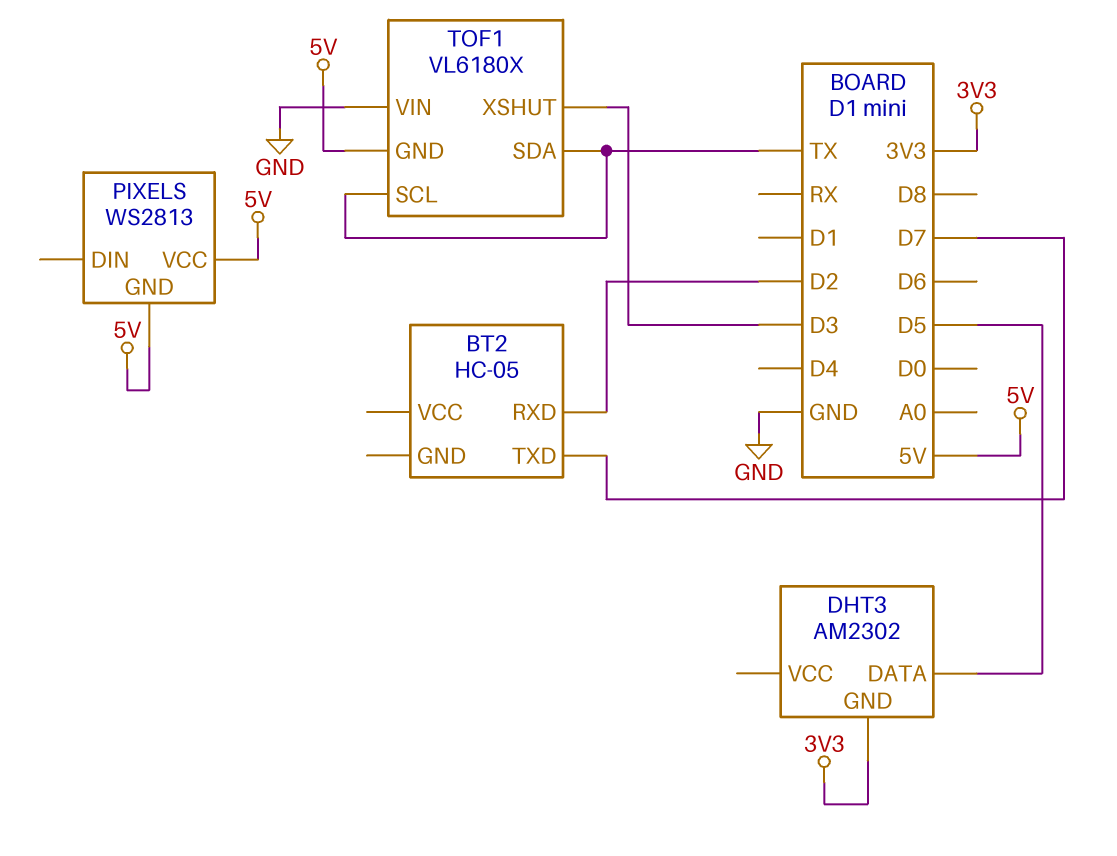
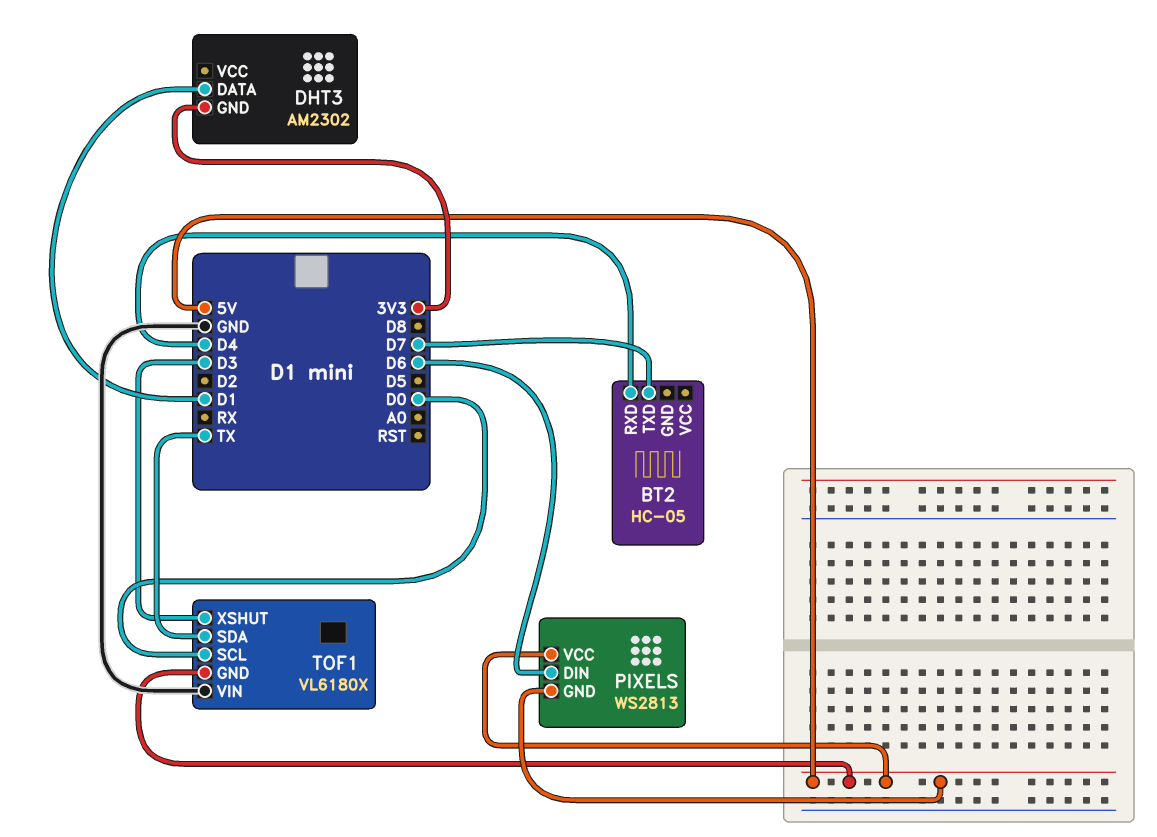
BT2 pin RXD: D2 -> D4
DHT3 pin DATA: D5 -> D1
PIXELS pin DIN: none -> D6
TOF1 pin SCL: TX -> D0

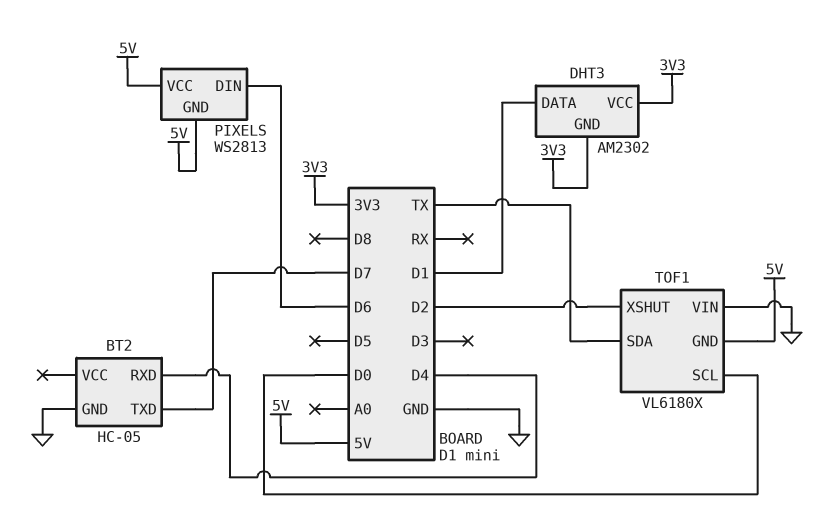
BT2 pin GND: none -> GND
DHT3 pin VCC: none -> 3V3
TOF1 pin XSHUT: D3 -> D2

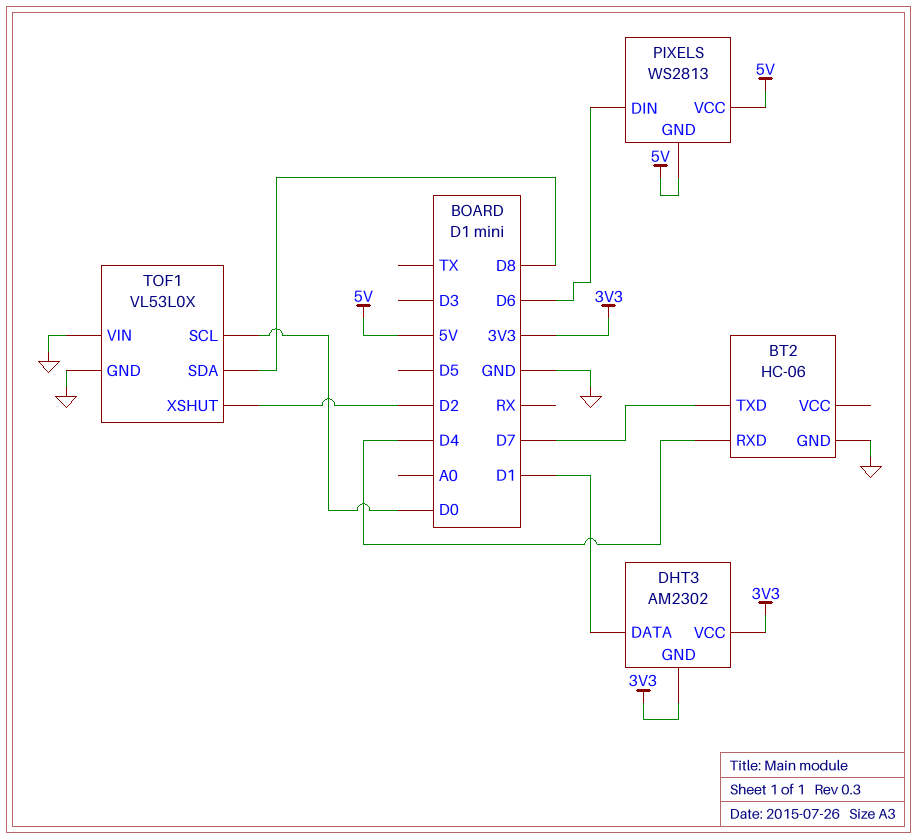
BT2: HC-05 -> HC-06
TOF1: VL6180X -> VL53L0X
TOF1 pin GND: 5V -> GND
TOF1 pin SDA: TX -> D8

